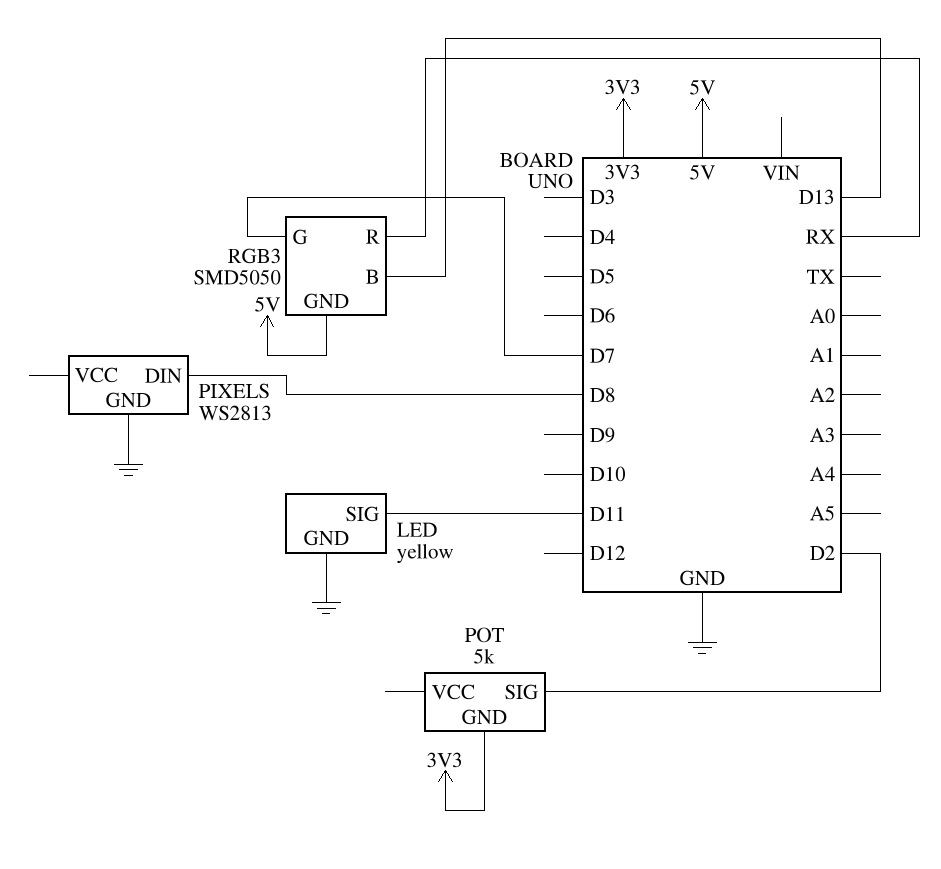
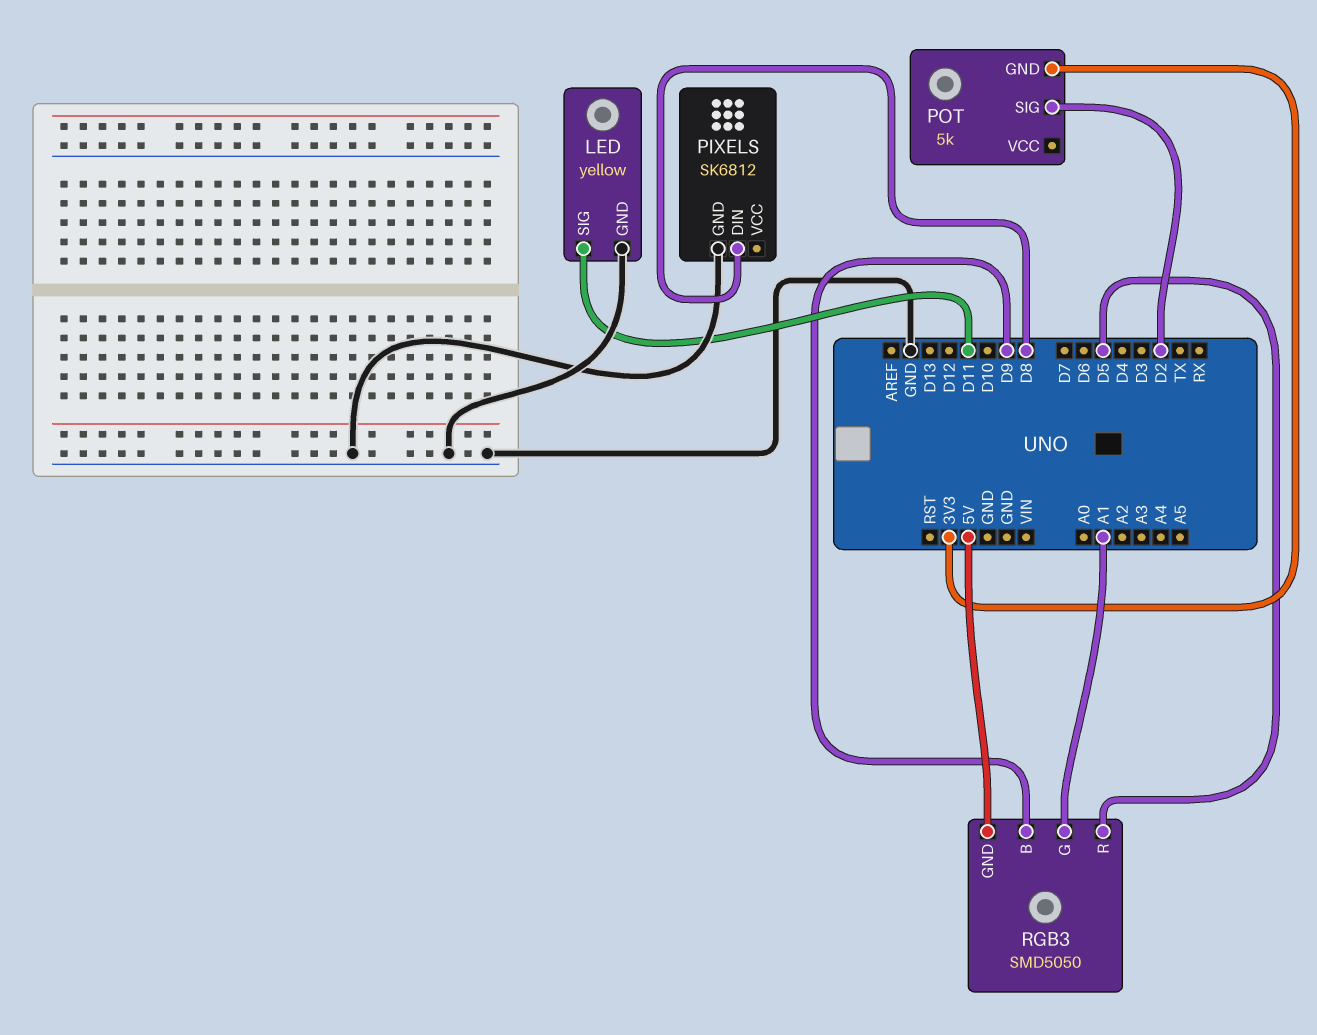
PIXELS: WS2813 -> SK6812
RGB3 pin B: D13 -> D9
RGB3 pin G: D7 -> A1
RGB3 pin R: RX -> D5

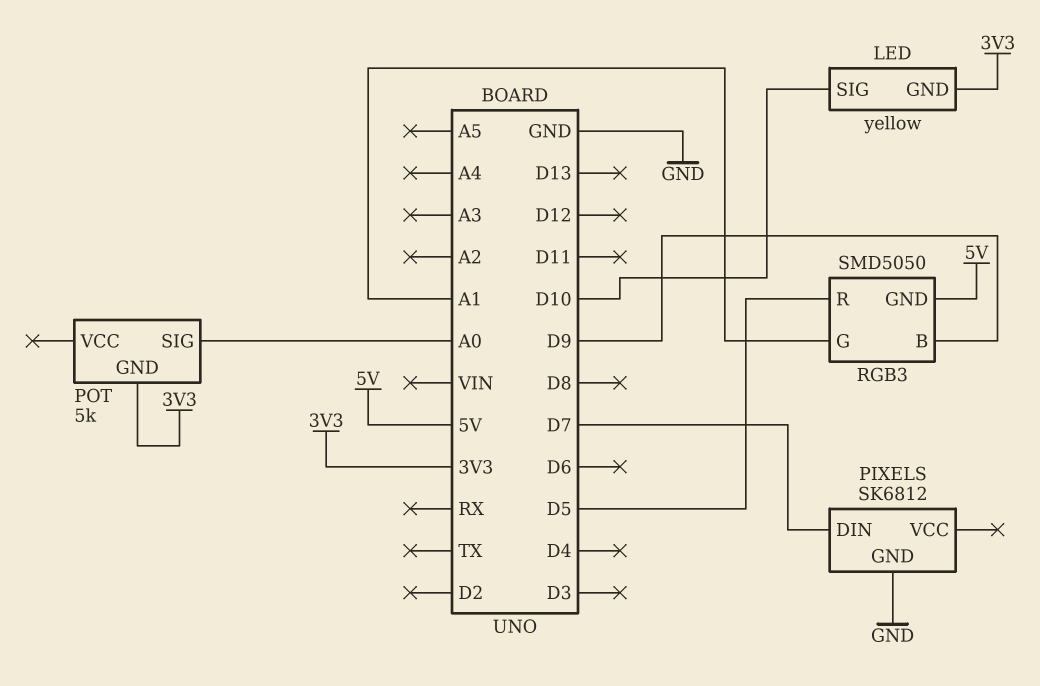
LED pin GND: GND -> 3V3
LED pin SIG: D11 -> D10
PIXELS pin DIN: D8 -> D7
POT pin SIG: D2 -> A0

